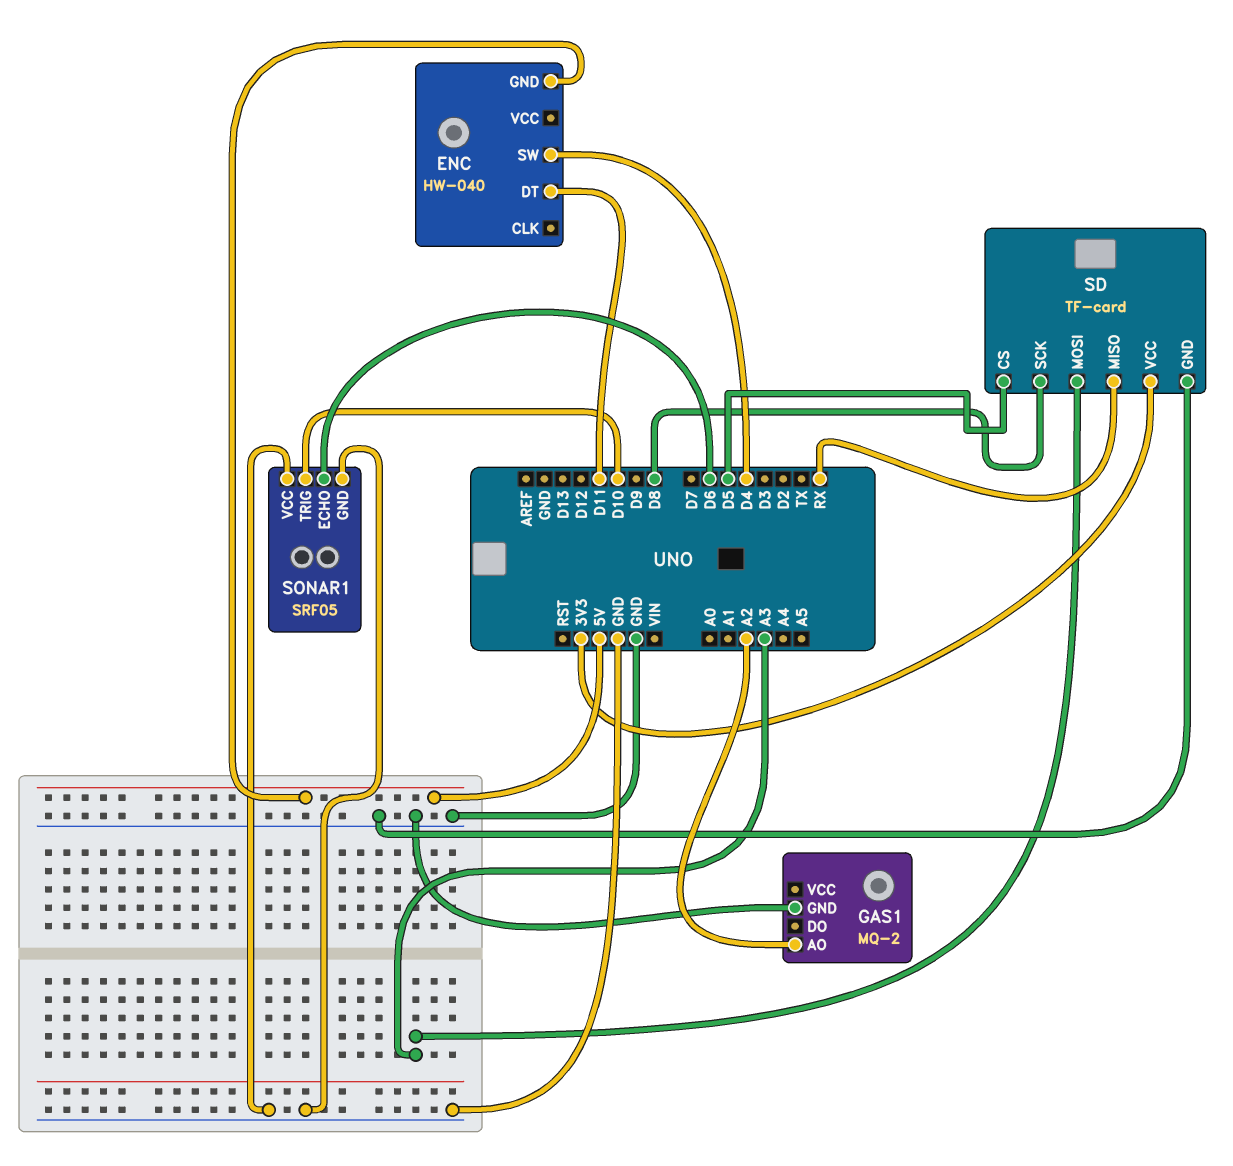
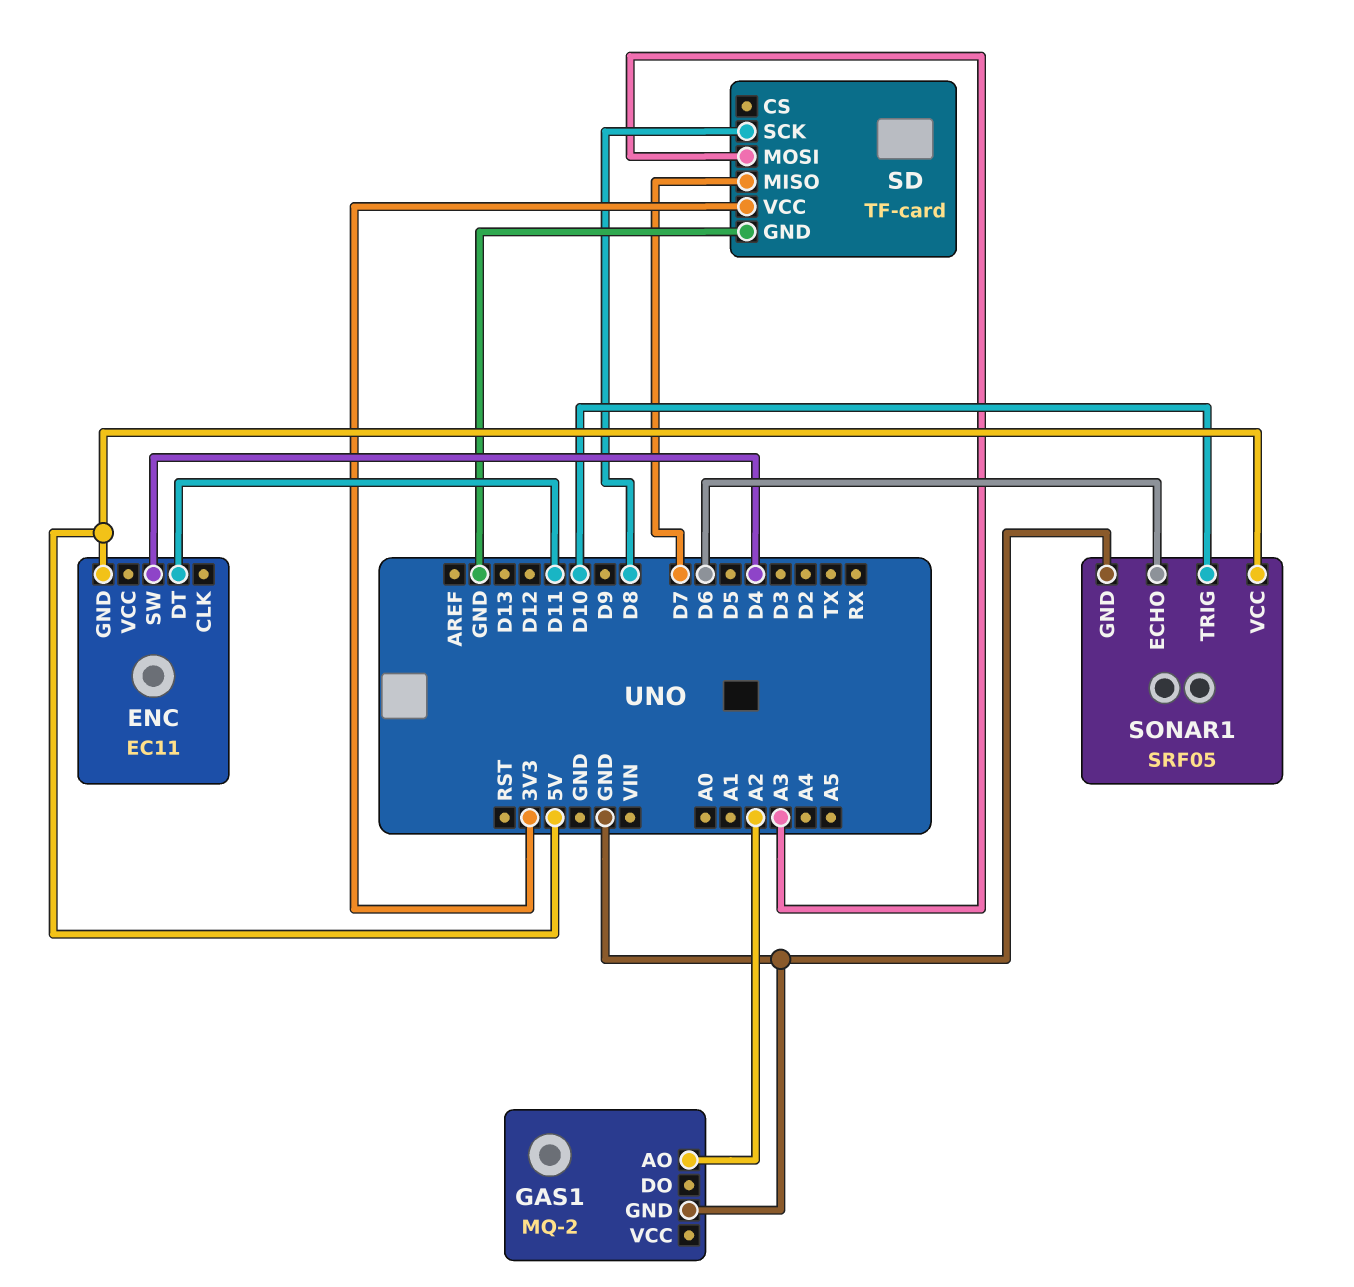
ENC: HW-040 -> EC11
SD pin CS: D5 -> none
SD pin MISO: RX -> D7
SONAR1 pin VCC: GND -> 5V

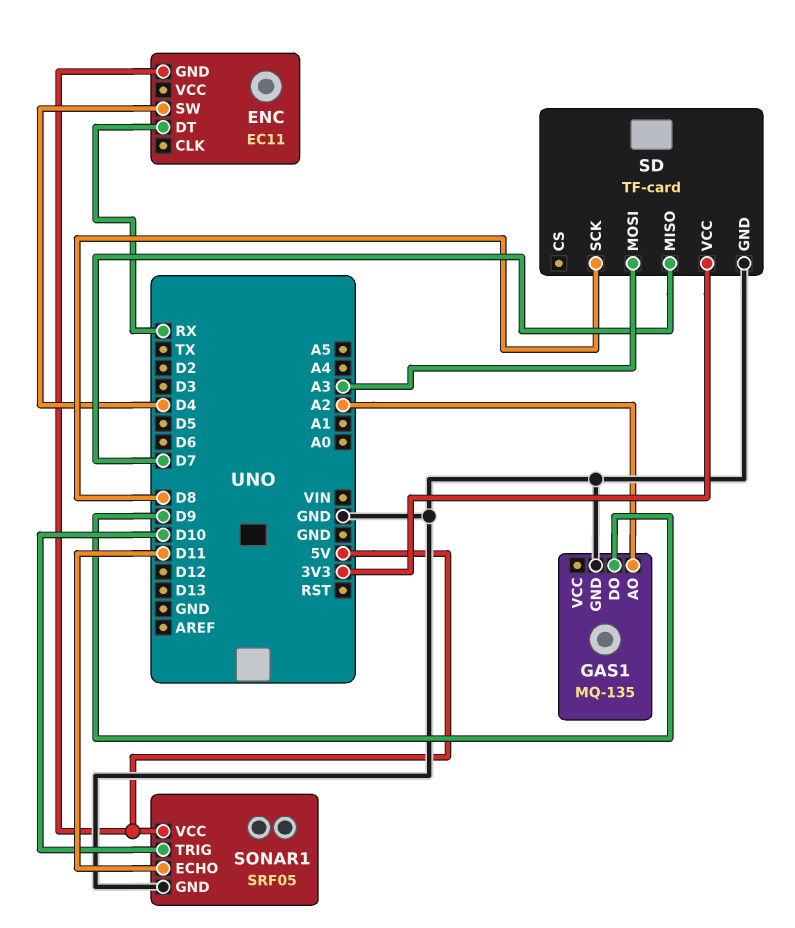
ENC pin DT: D11 -> RX
GAS1: MQ-2 -> MQ-135
GAS1 pin DO: none -> D9
SONAR1 pin ECHO: D6 -> D11

